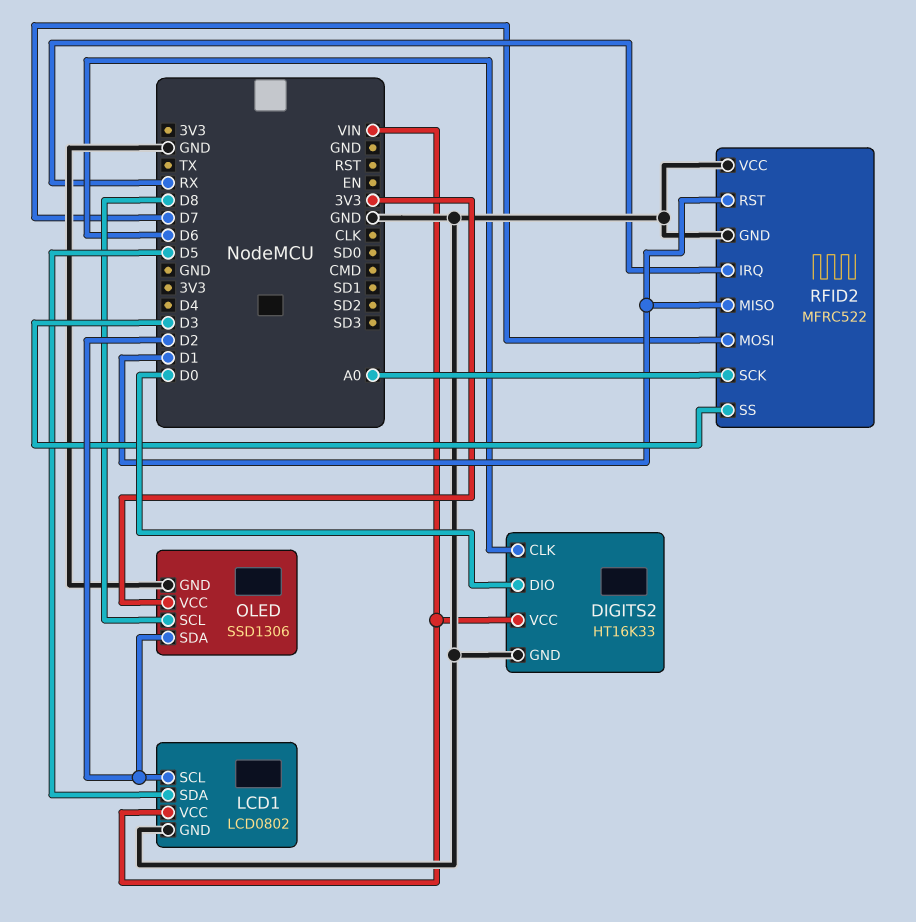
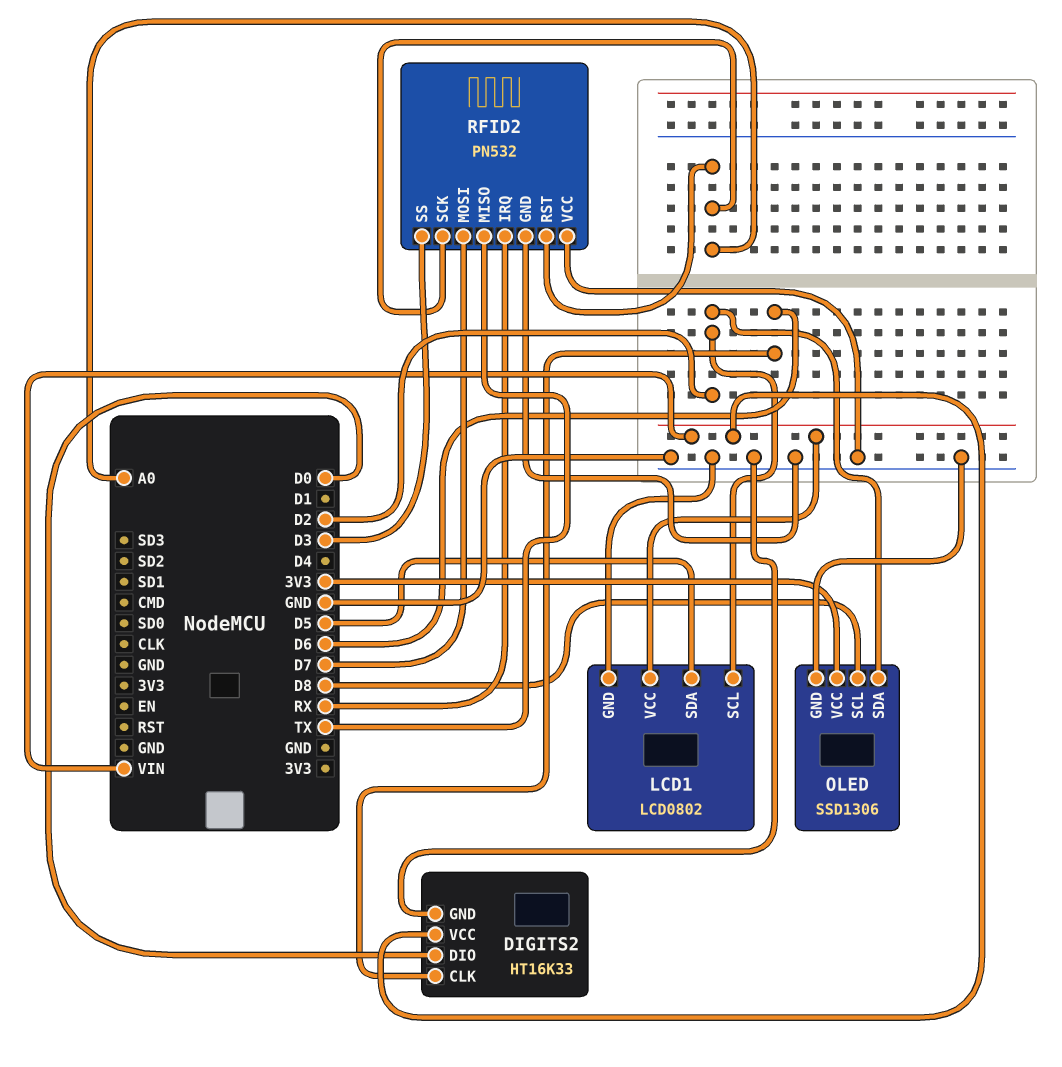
RFID2: MFRC522 -> PN532
RFID2 pin MISO: D1 -> TX
RFID2 pin RST: D1 -> A0

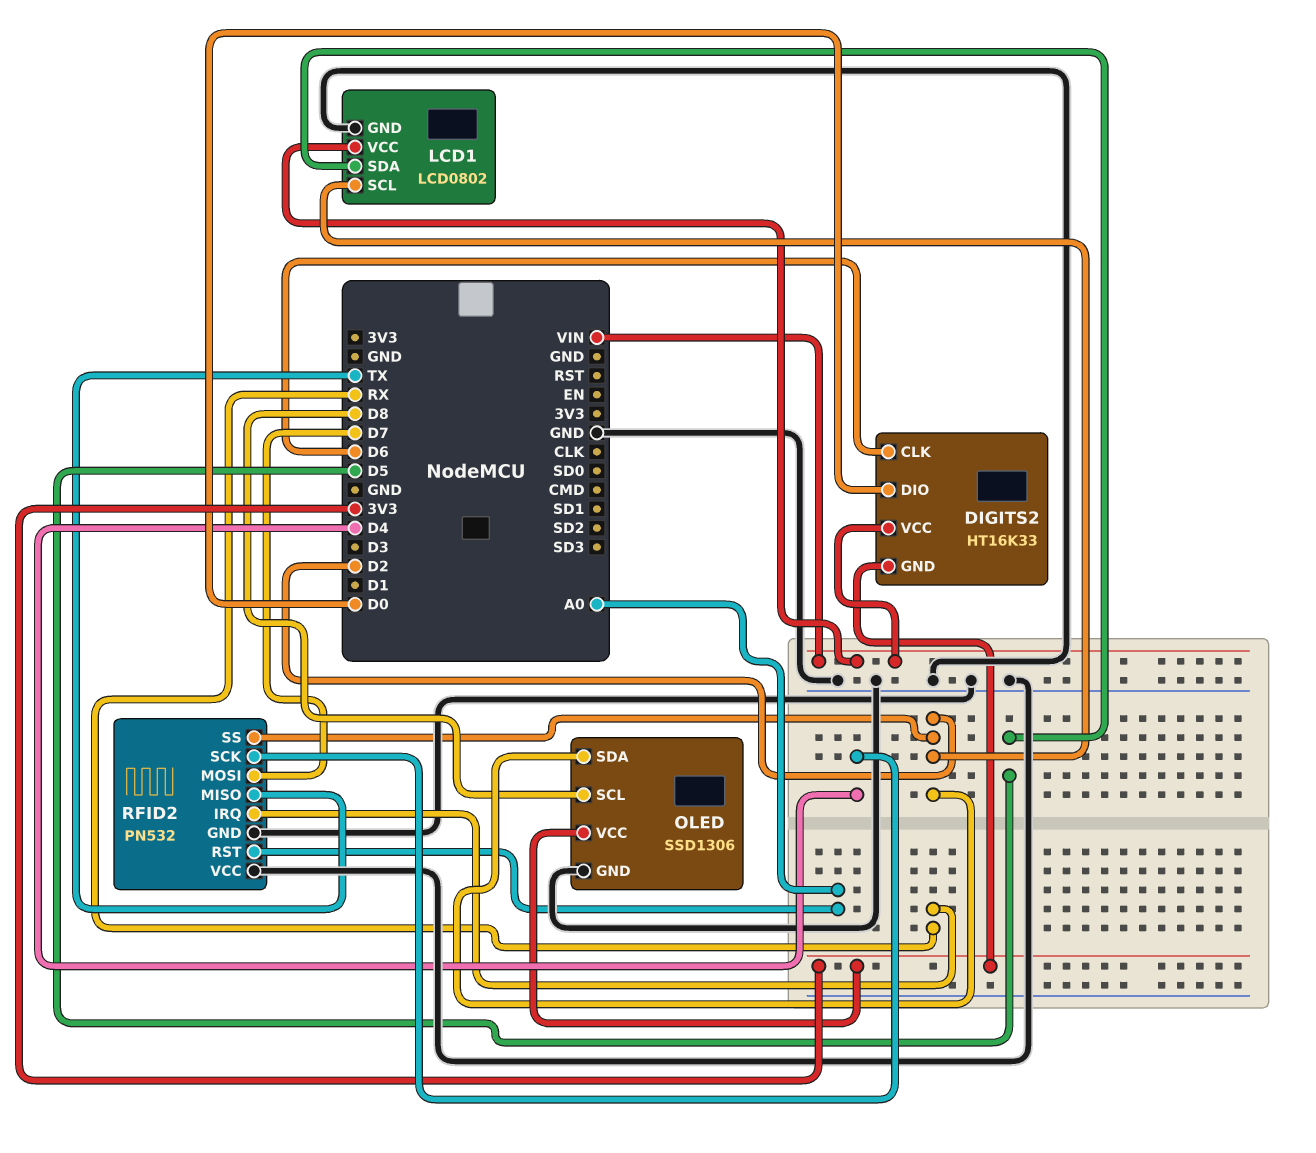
DIGITS2 pin GND: GND -> 3V3
RFID2 pin SCK: A0 -> D4
RFID2 pin SS: D3 -> D2

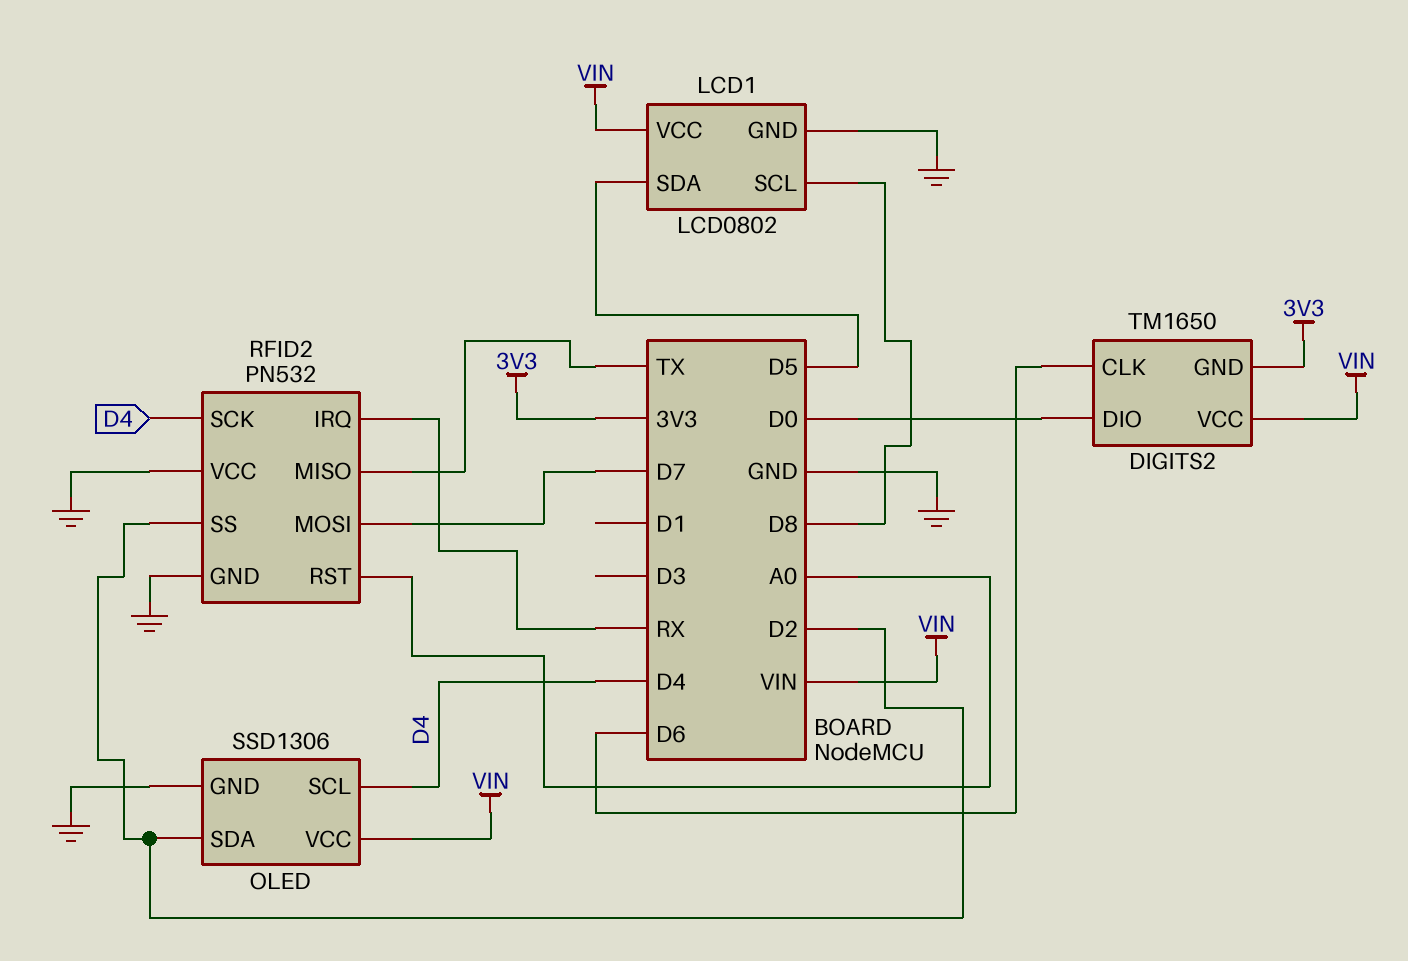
DIGITS2: HT16K33 -> TM1650
LCD1 pin SCL: D2 -> D8
OLED pin SCL: D8 -> D4
OLED pin VCC: 3V3 -> VIN

